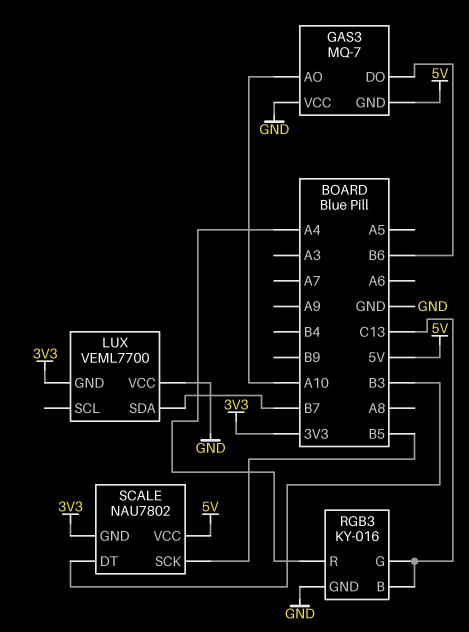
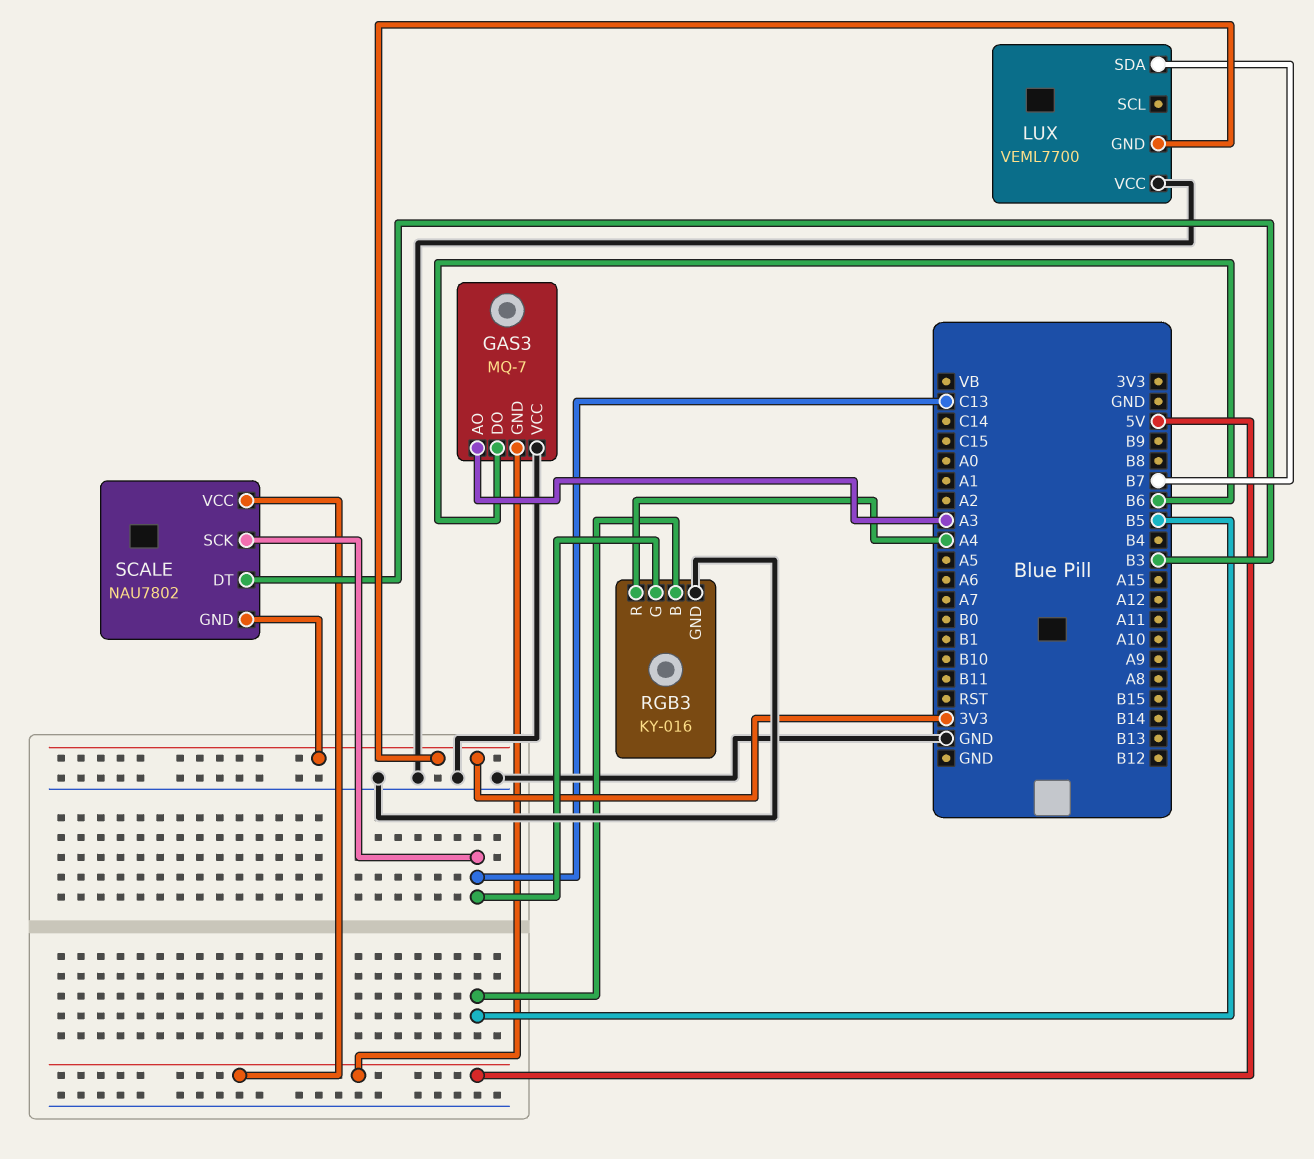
GAS3 pin AO: A10 -> A3
RGB3 pin B: C13 -> B5
SCALE pin SCK: B5 -> C13

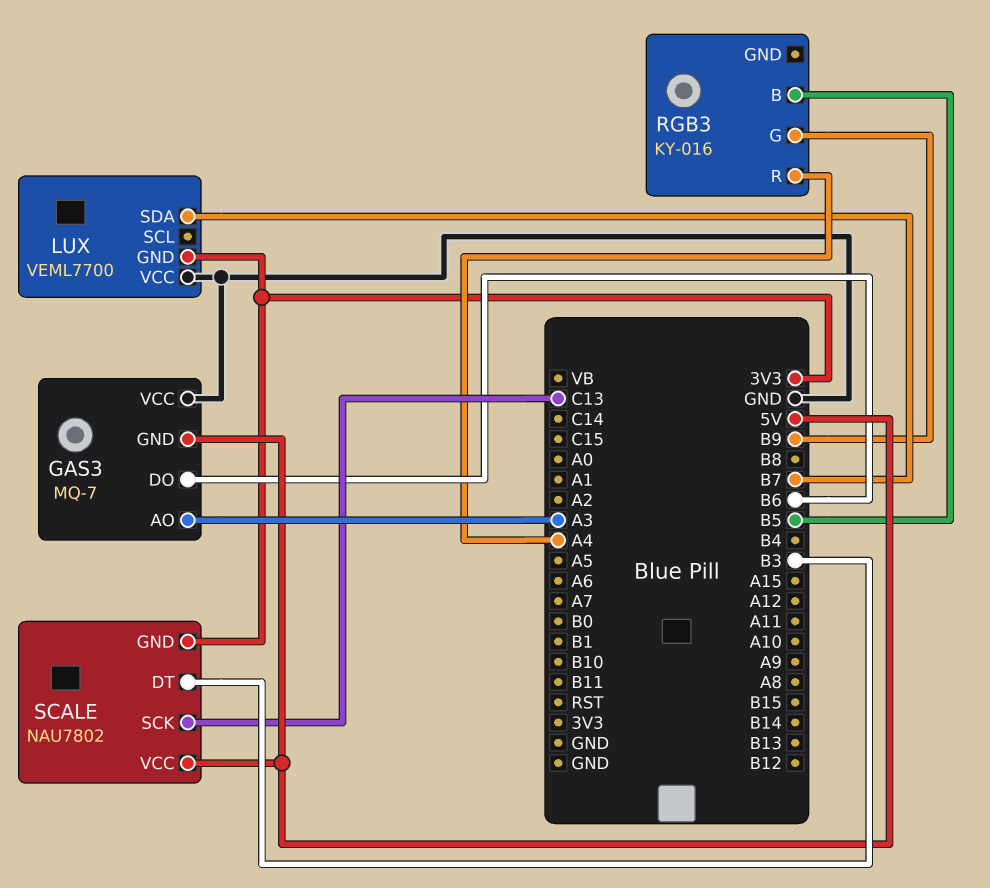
RGB3 pin G: C13 -> B9
RGB3 pin GND: GND -> none

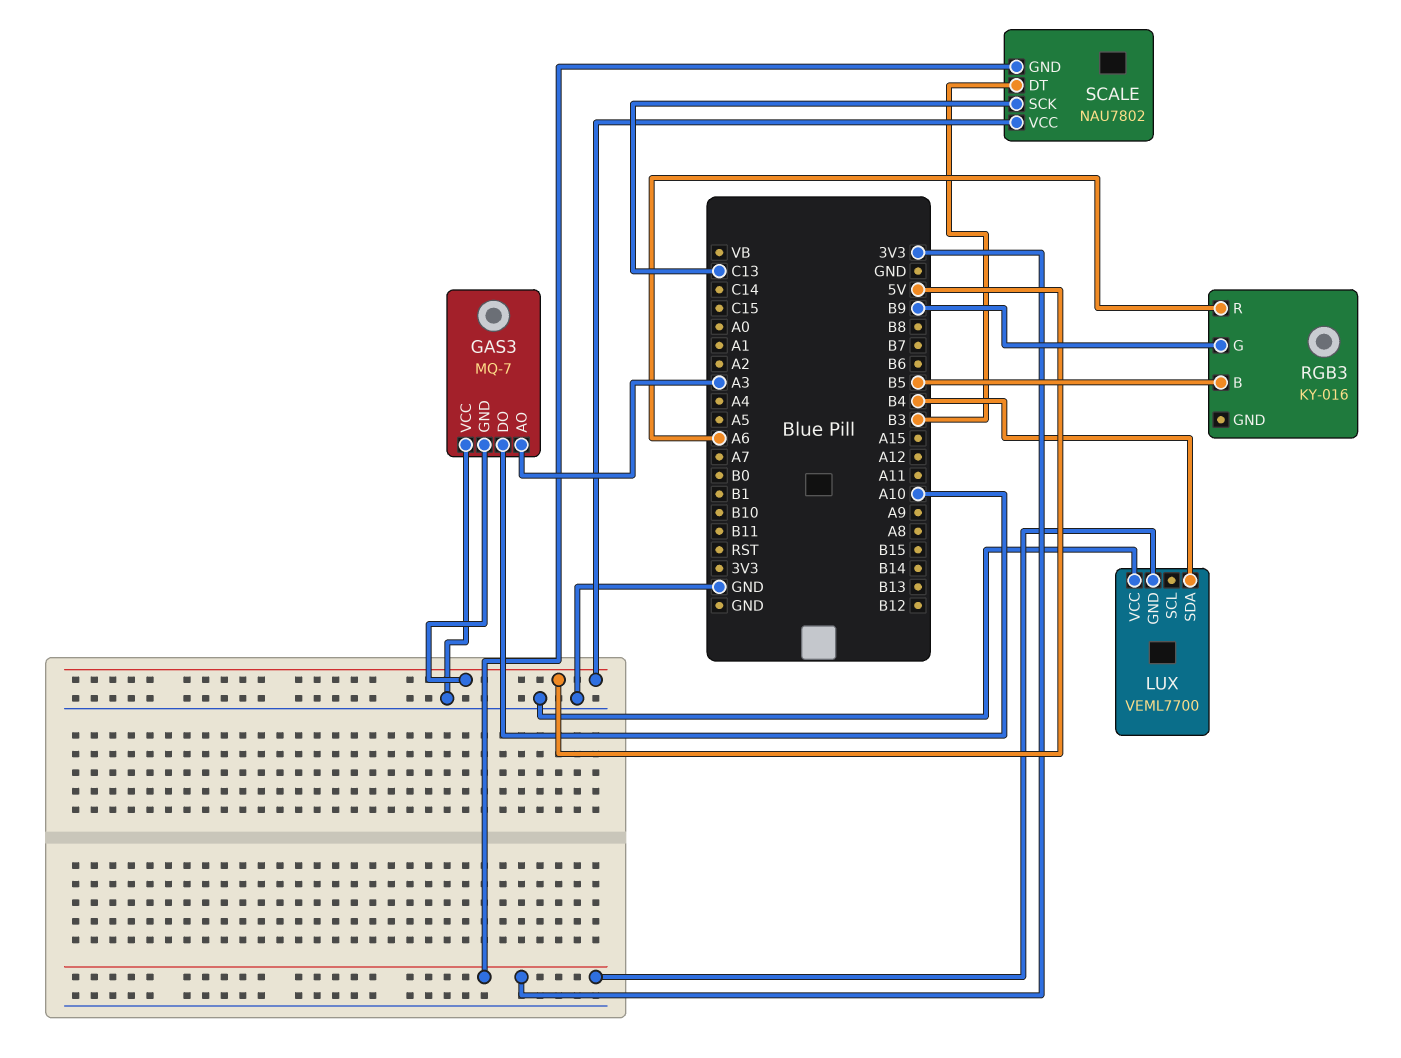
GAS3 pin DO: B6 -> A10
LUX pin SDA: B7 -> B4
RGB3 pin R: A4 -> A6

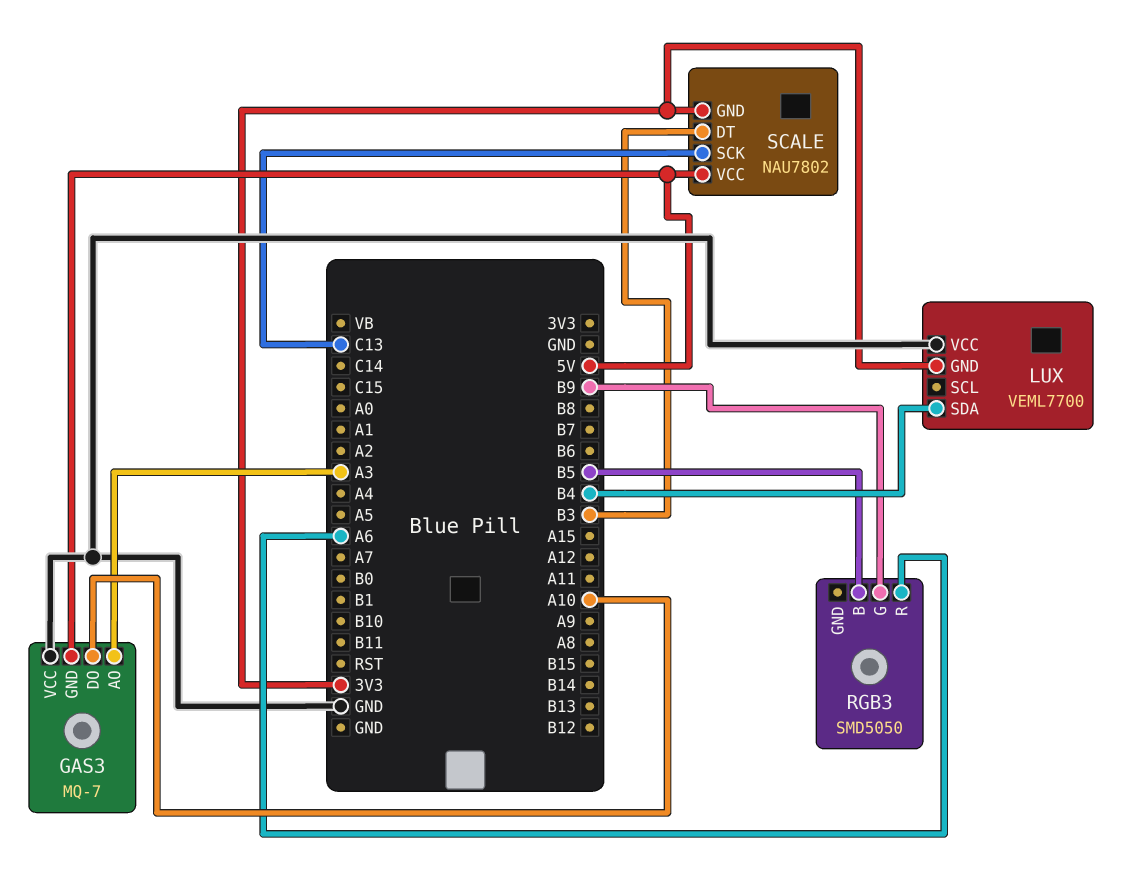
RGB3: KY-016 -> SMD5050

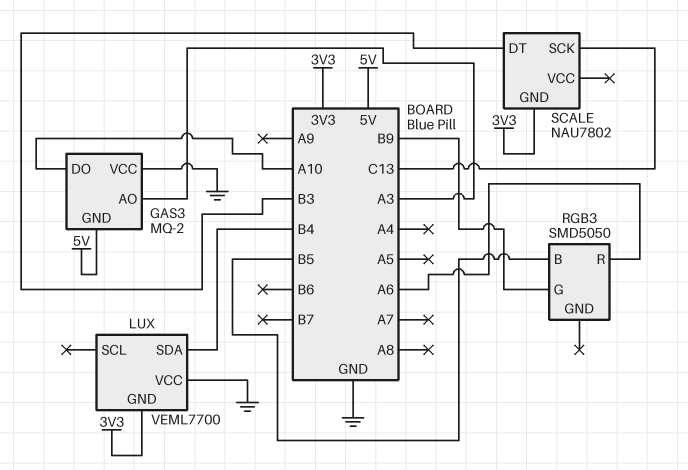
GAS3: MQ-7 -> MQ-2
SCALE pin VCC: 5V -> none

